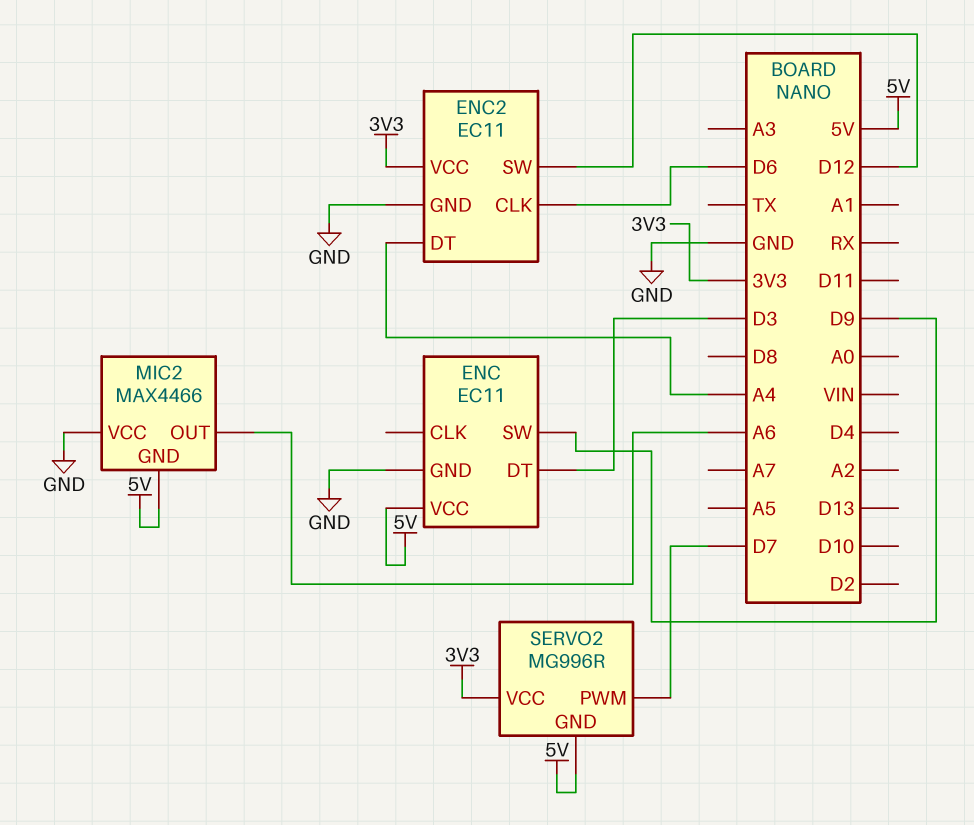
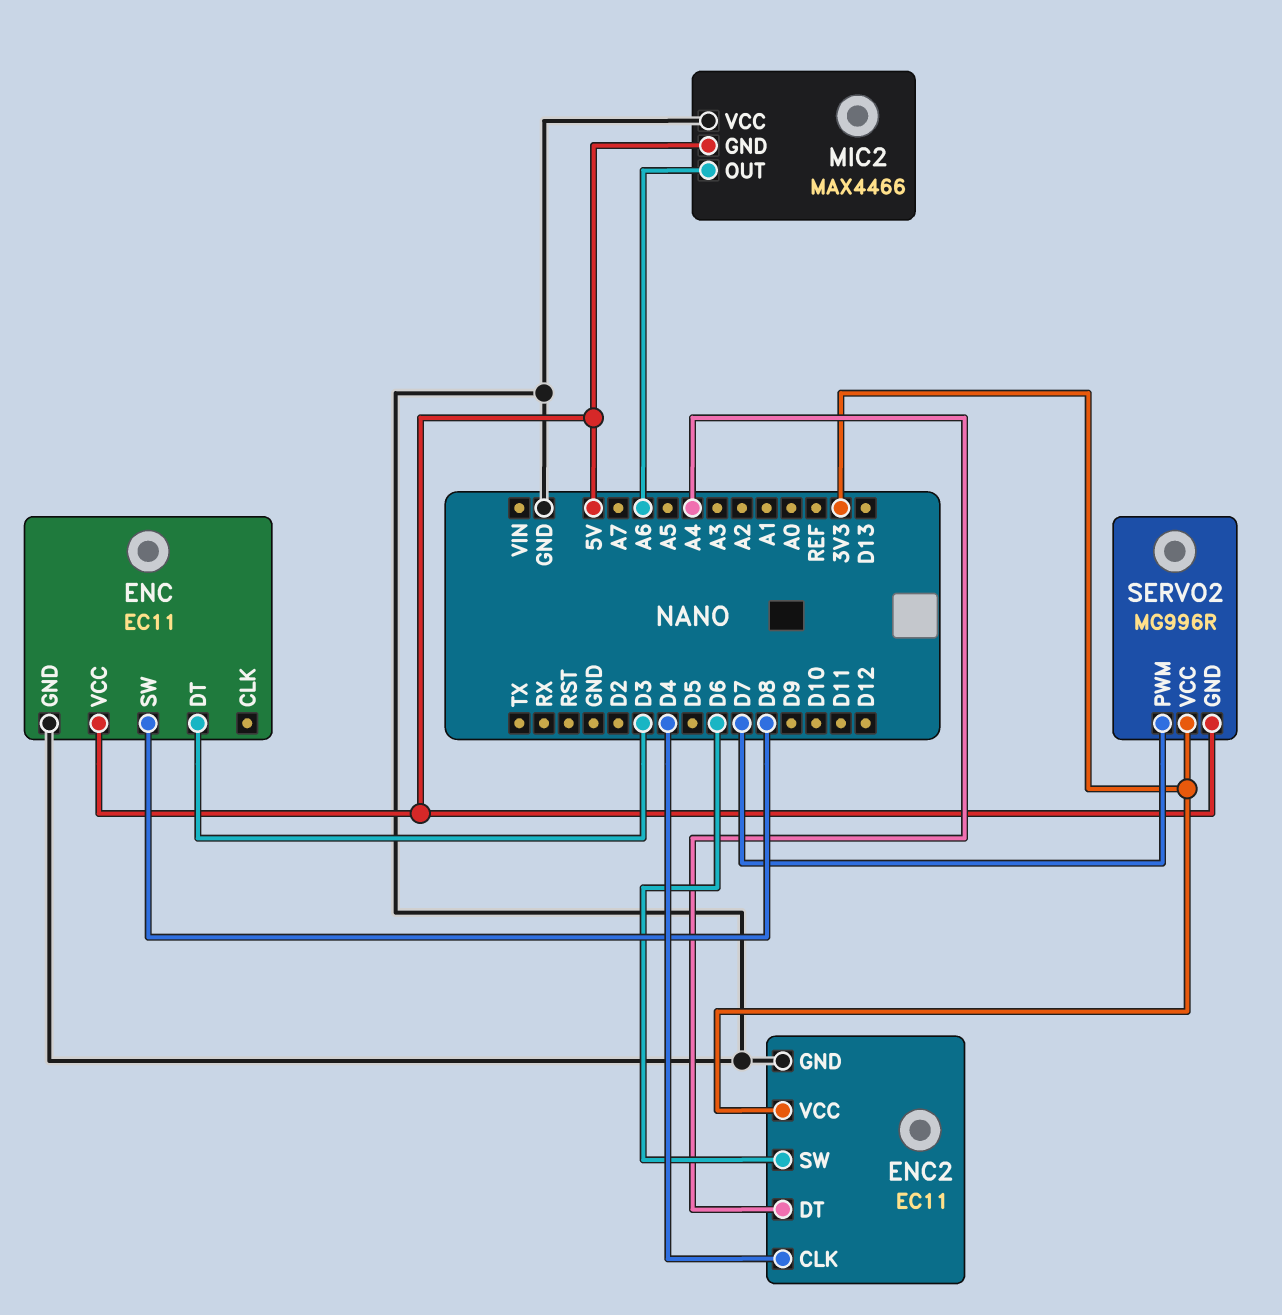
ENC pin SW: D9 -> D8
ENC2 pin CLK: D6 -> D4
ENC2 pin SW: D12 -> D6

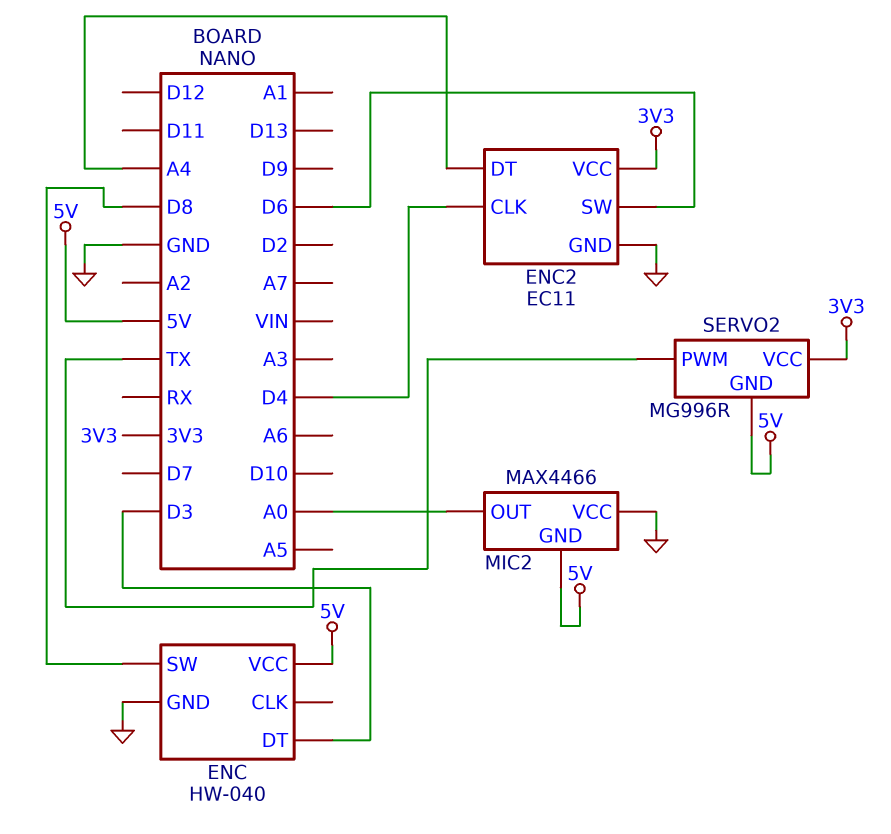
ENC: EC11 -> HW-040
MIC2 pin OUT: A6 -> A0
SERVO2 pin PWM: D7 -> TX

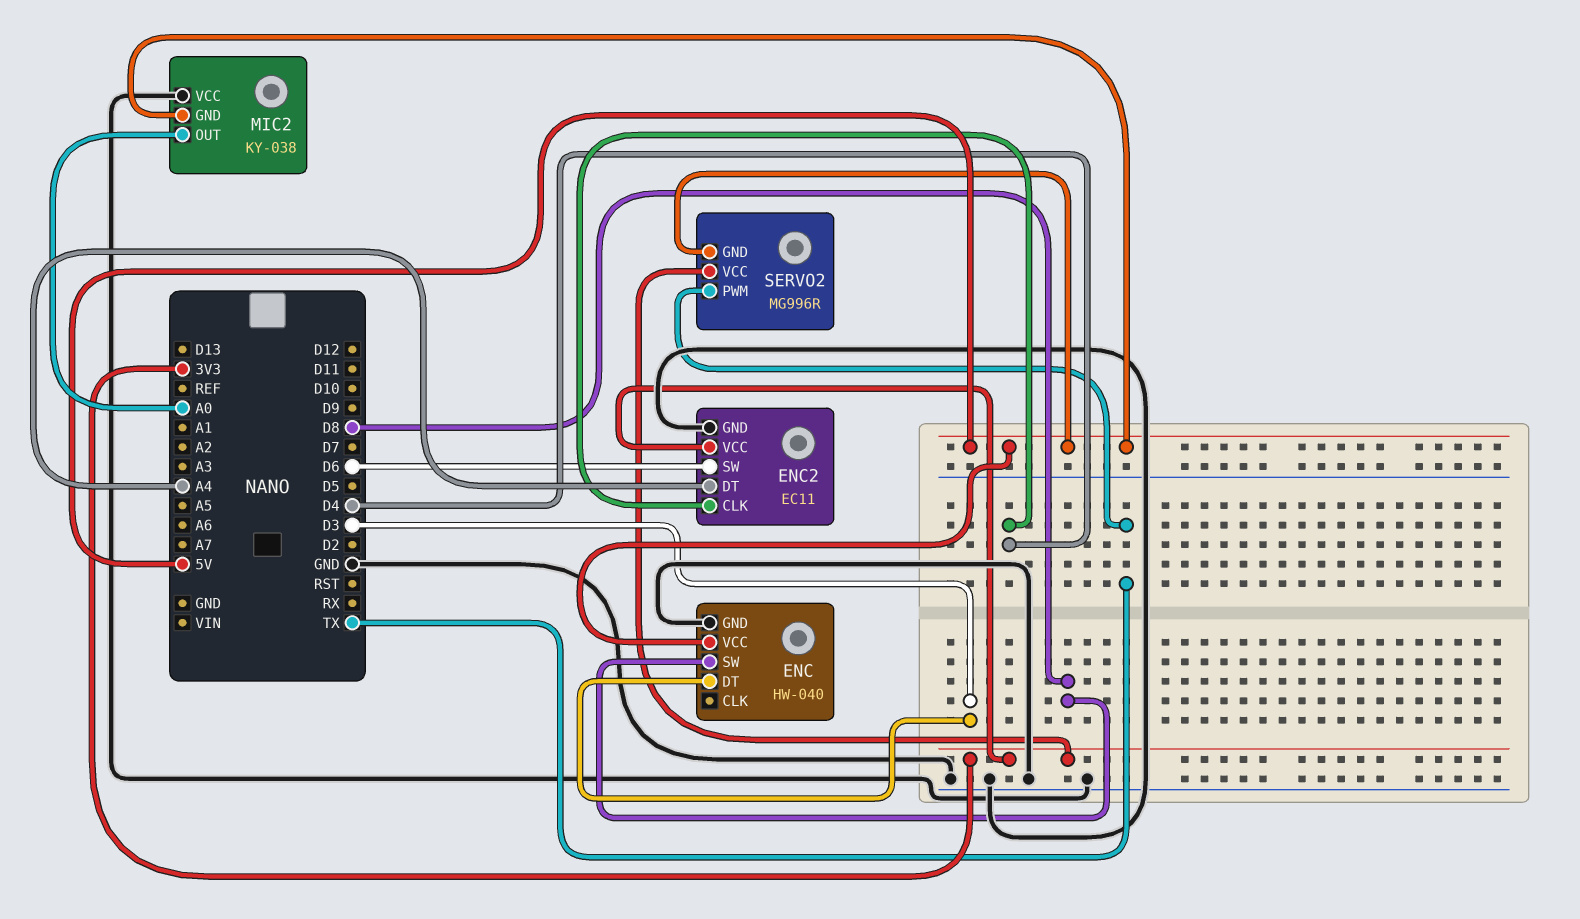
MIC2: MAX4466 -> KY-038

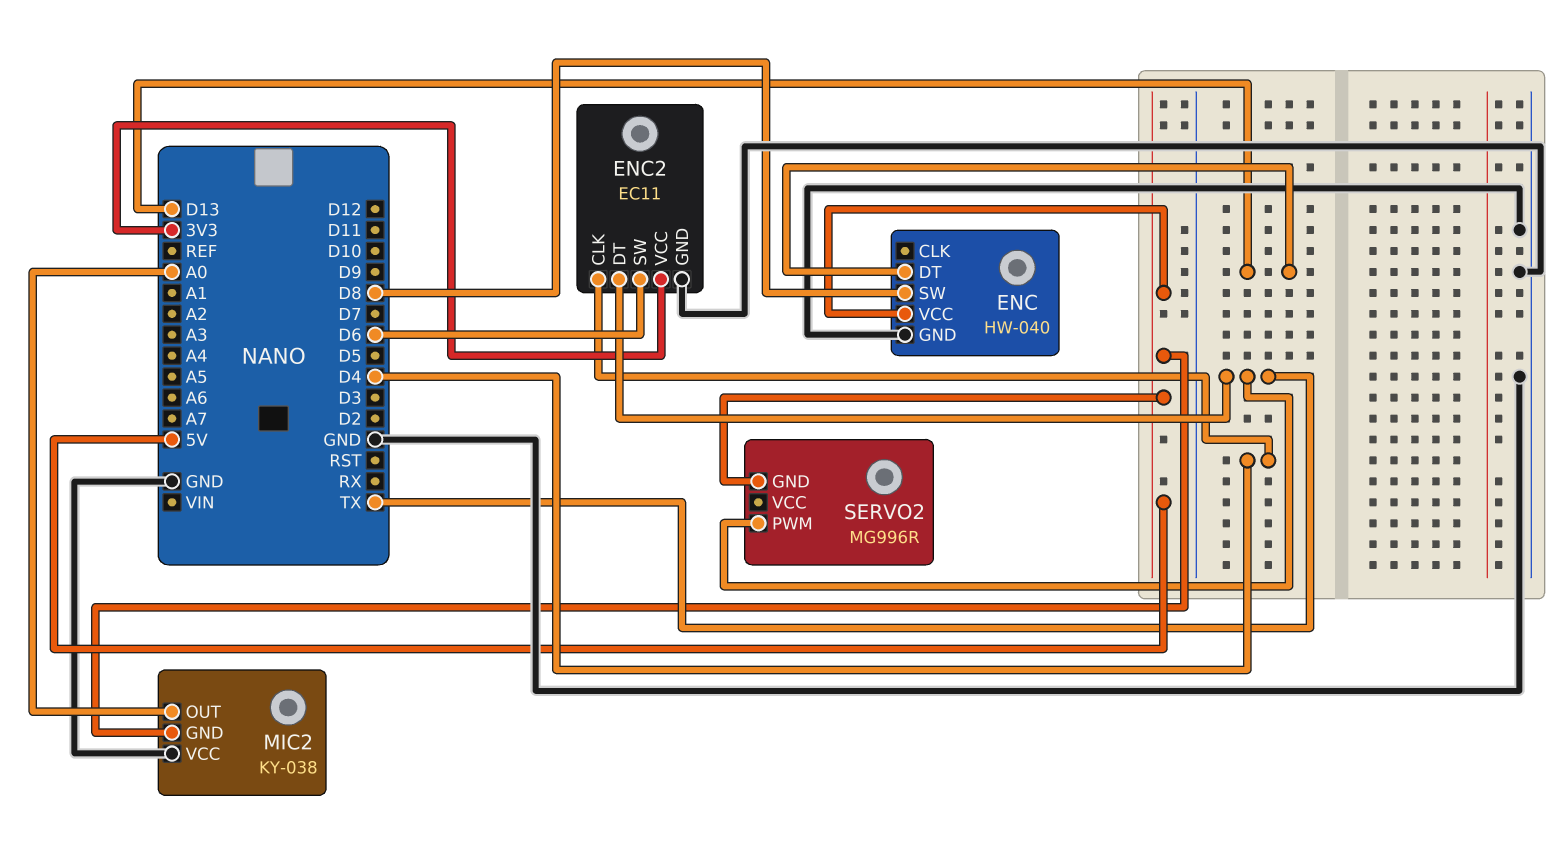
ENC pin DT: D3 -> D13
ENC2 pin DT: A4 -> TX
SERVO2 pin VCC: 3V3 -> none

